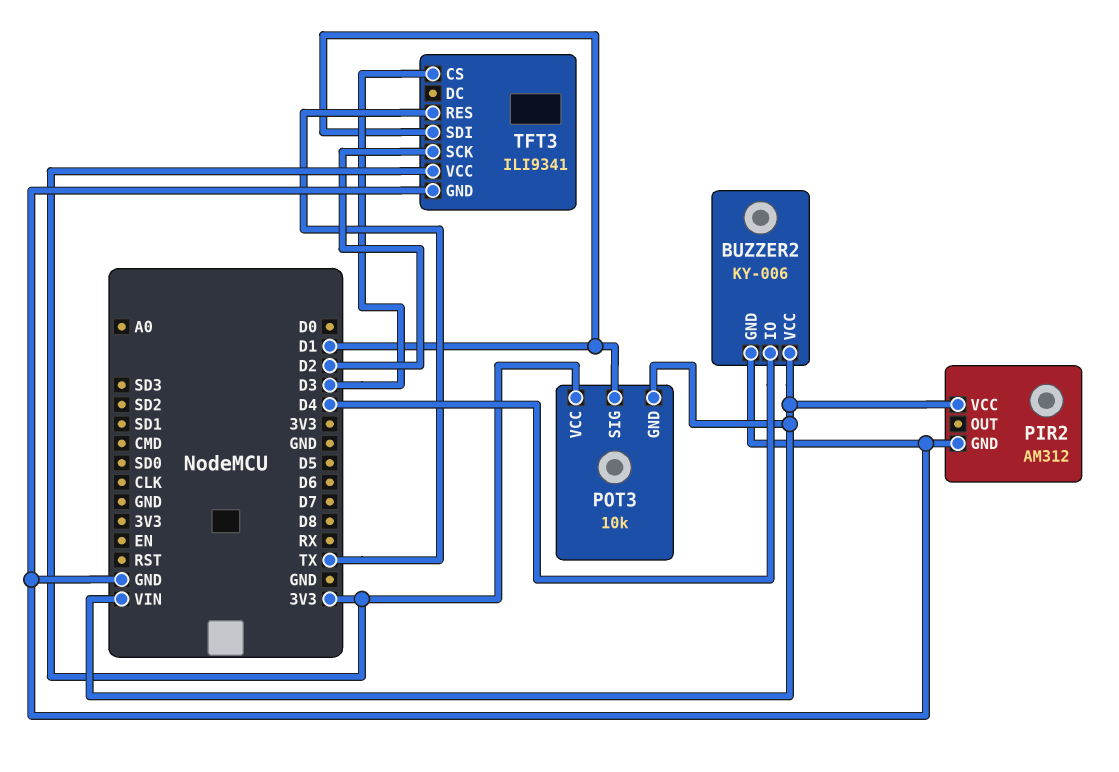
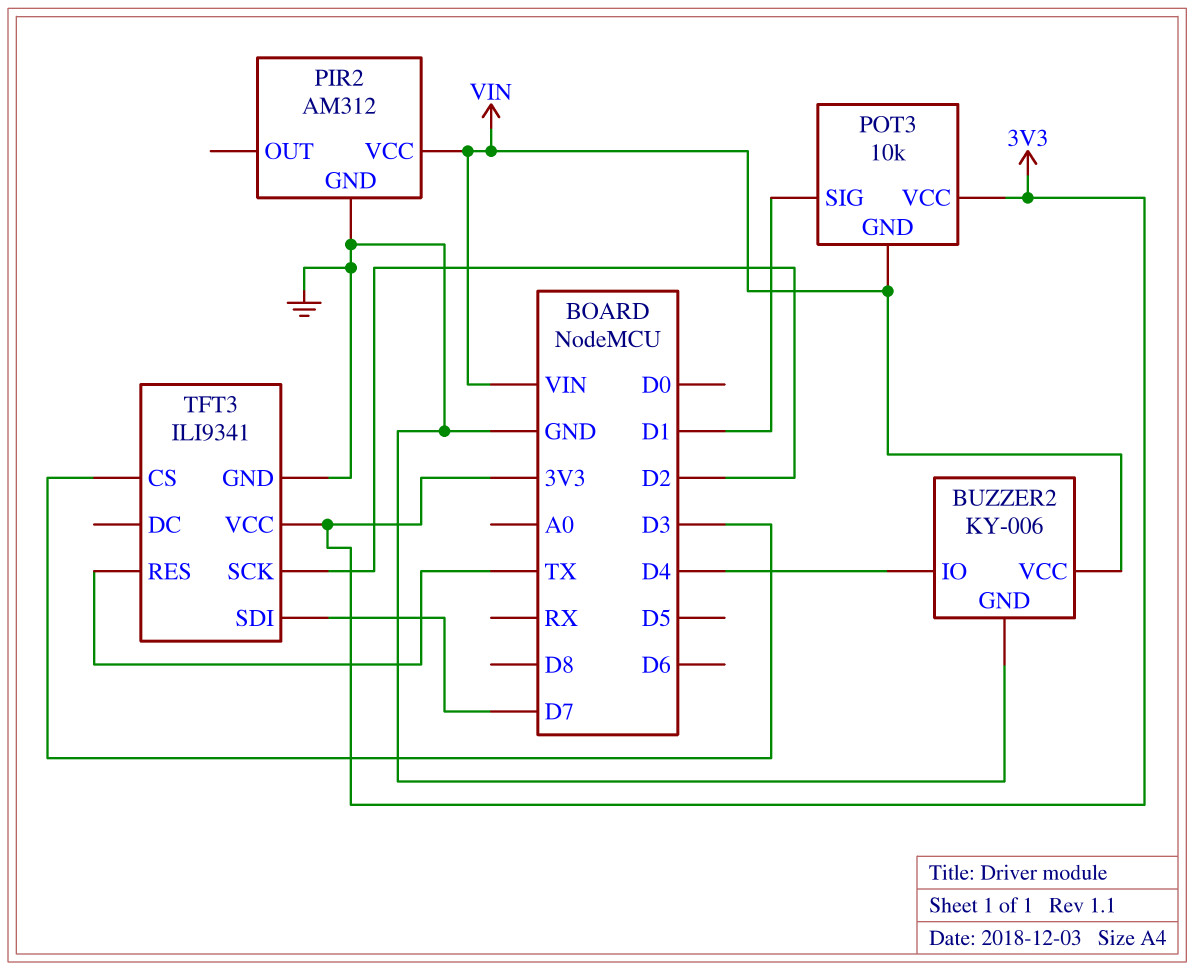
TFT3 pin SDI: D1 -> D7

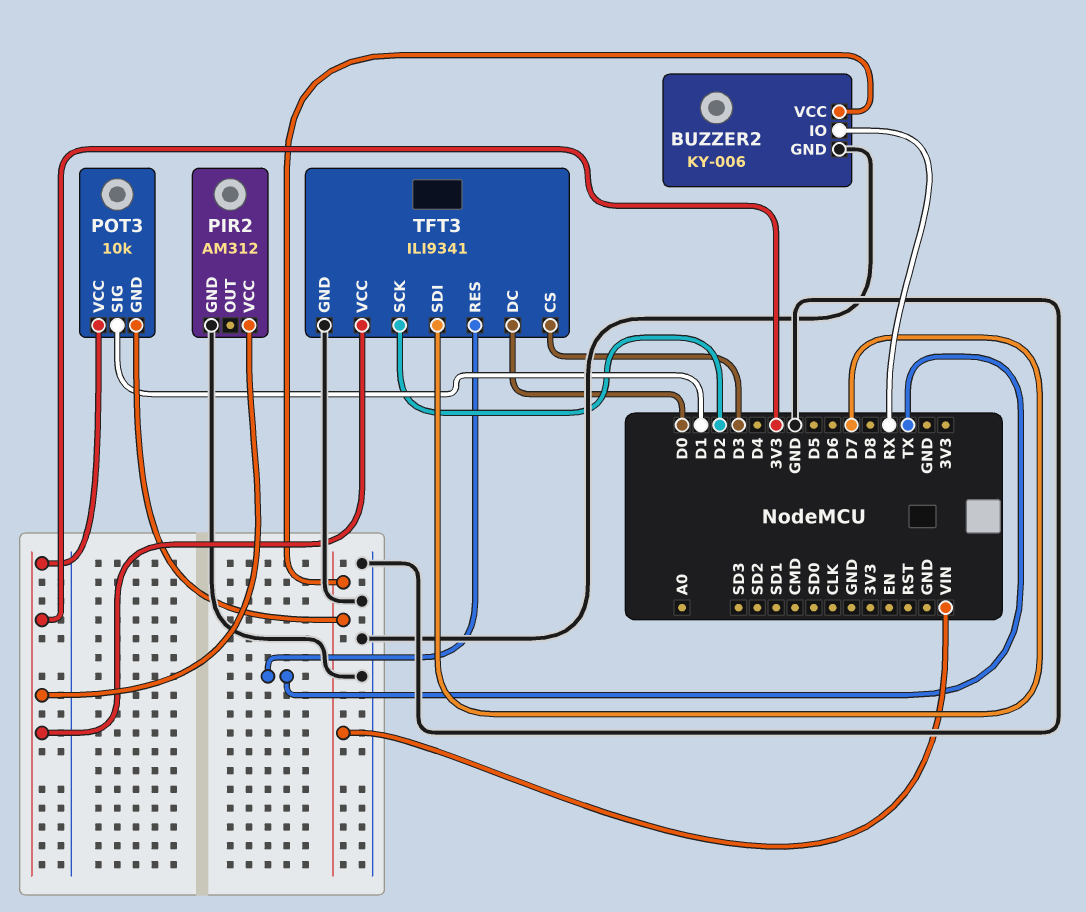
BUZZER2 pin IO: D4 -> RX
PIR2 pin VCC: VIN -> 3V3
TFT3 pin DC: none -> D0

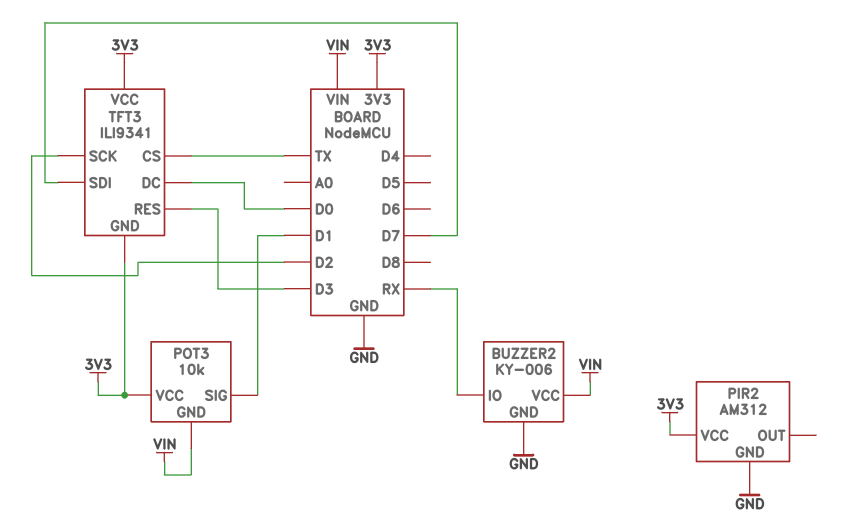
TFT3 pin CS: D3 -> TX
TFT3 pin GND: GND -> 3V3
TFT3 pin RES: TX -> D3

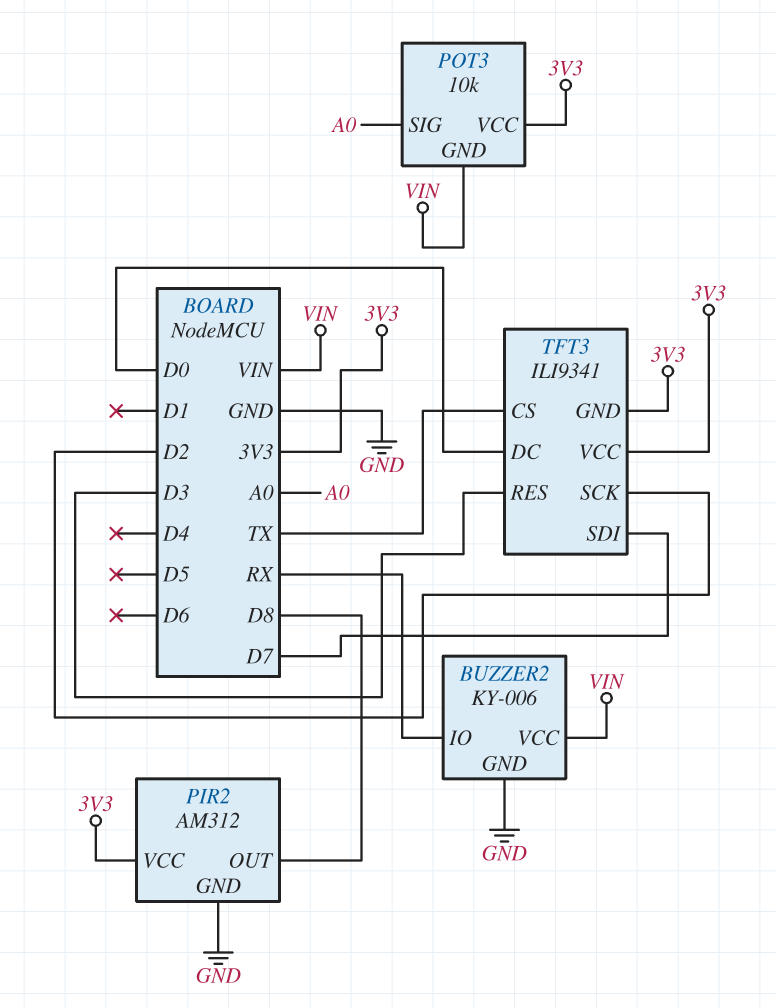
PIR2 pin OUT: none -> D8
POT3 pin SIG: D1 -> A0

